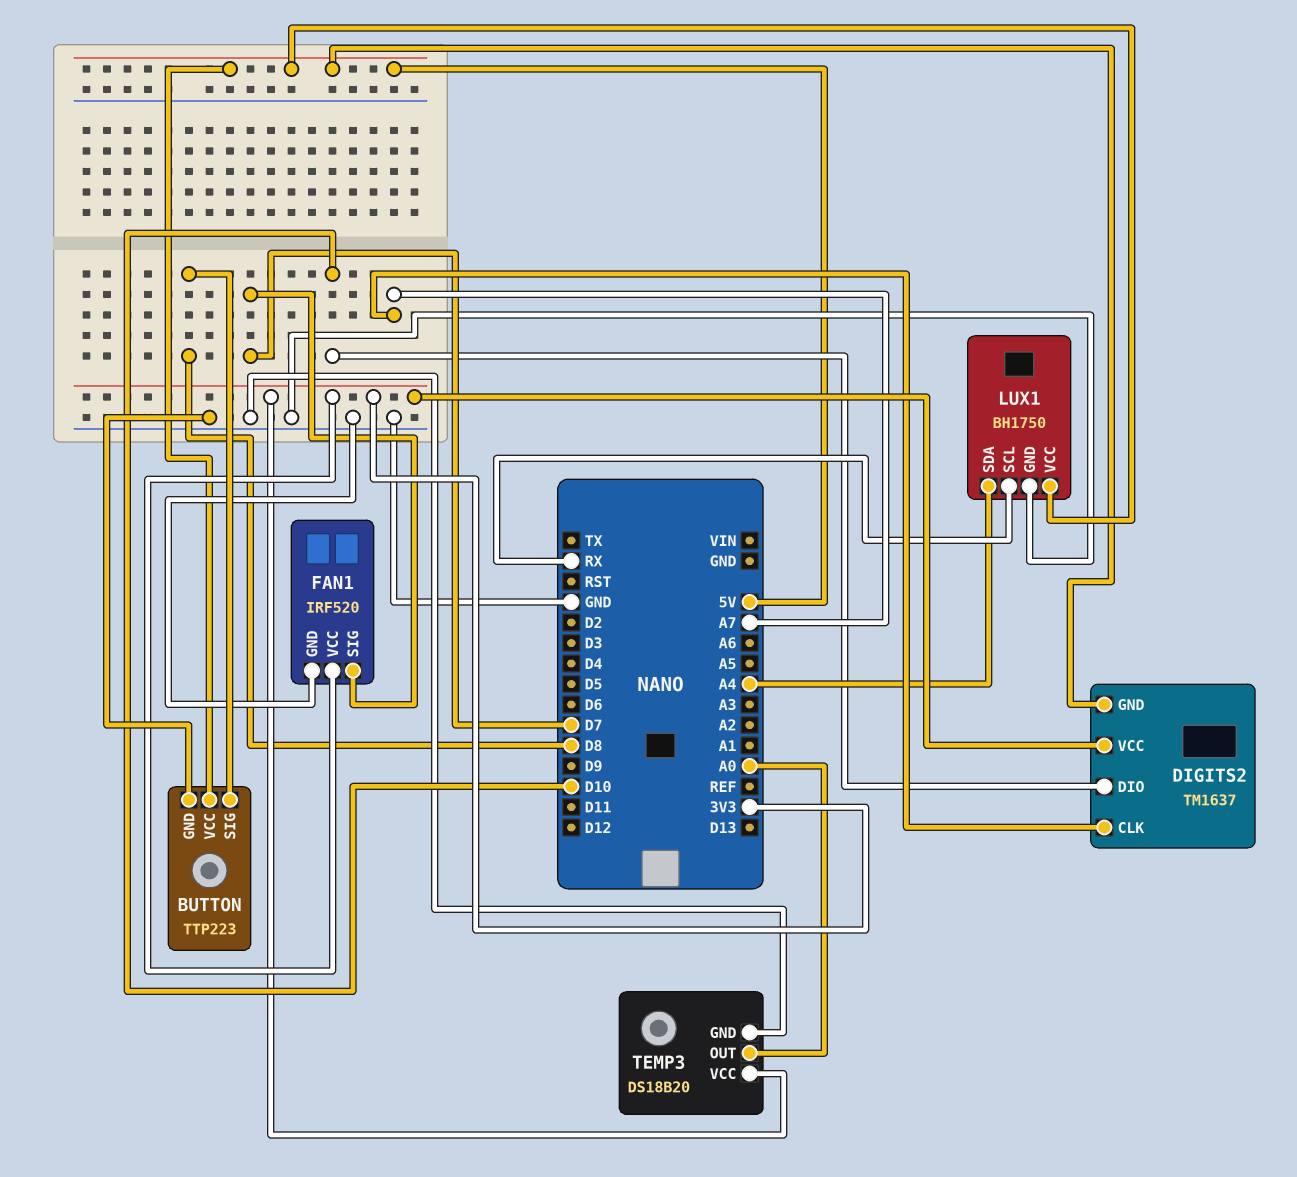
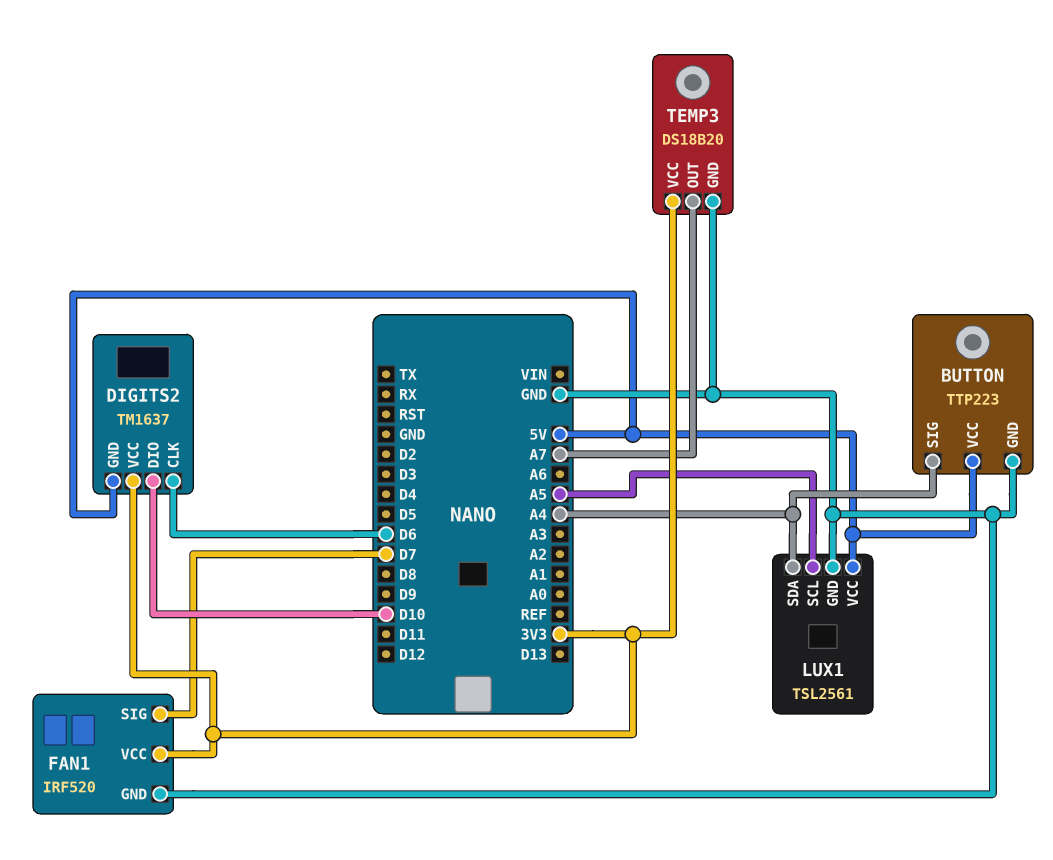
BUTTON pin SIG: D8 -> A4
DIGITS2 pin CLK: A7 -> D6
LUX1: BH1750 -> TSL2561
LUX1 pin SCL: RX -> A5
TEMP3 pin OUT: A0 -> A7

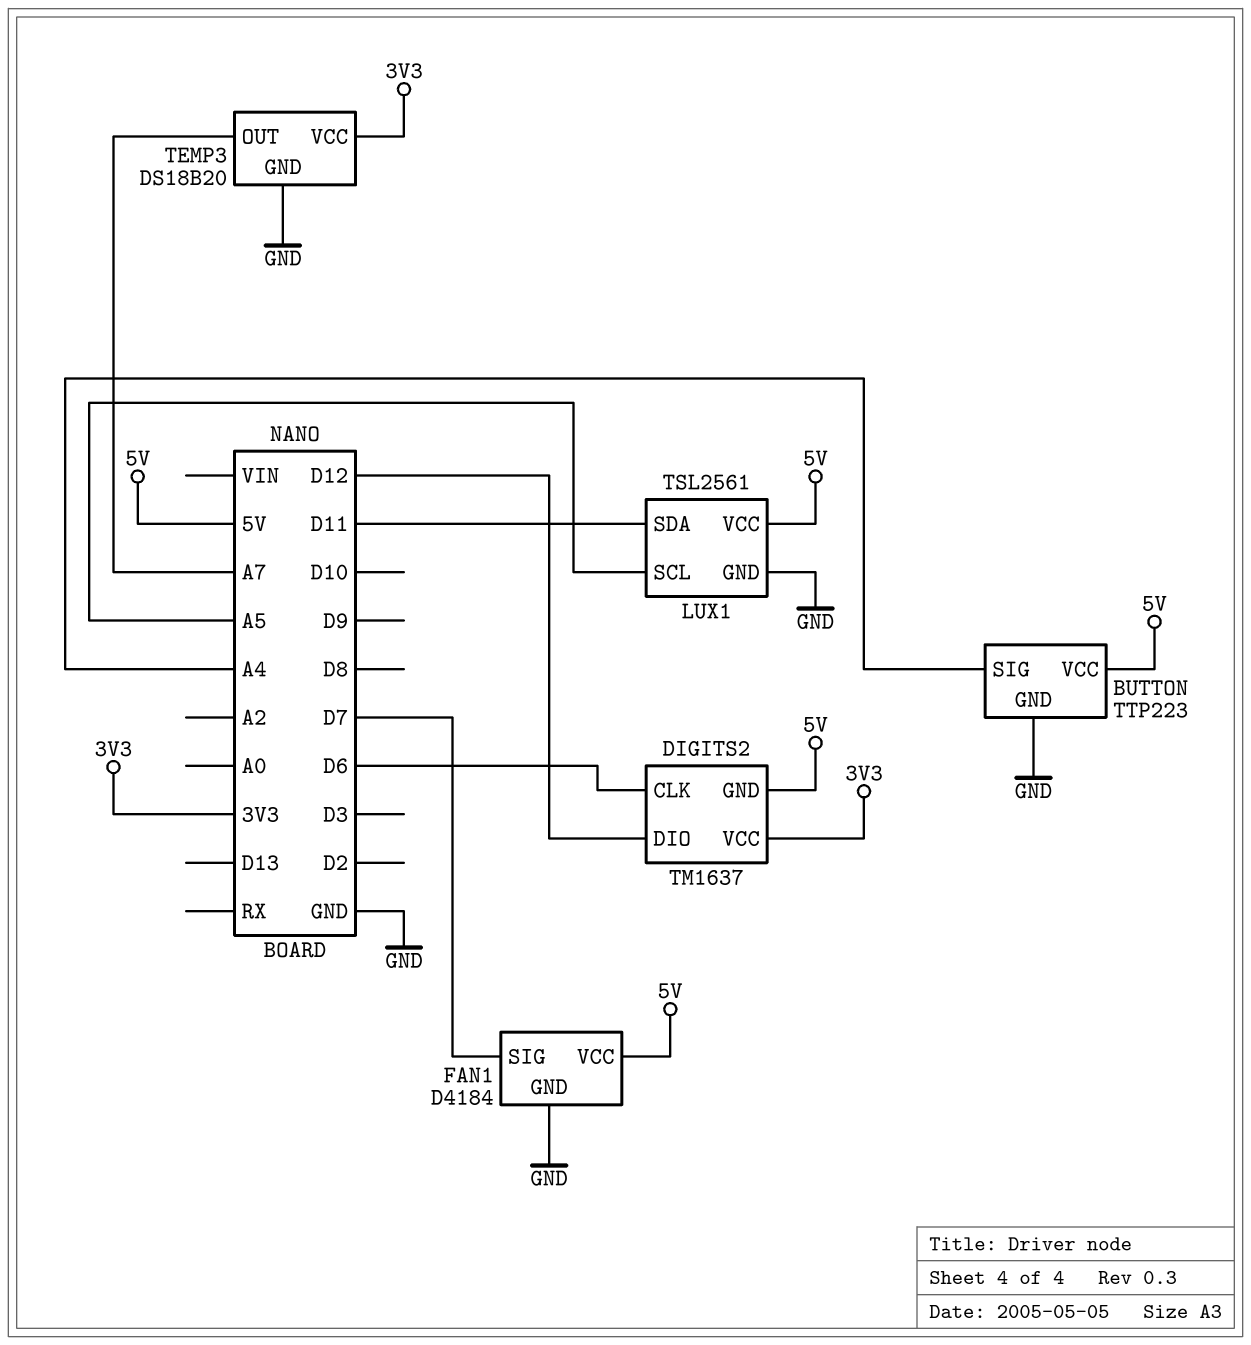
DIGITS2 pin DIO: D10 -> D12
FAN1: IRF520 -> D4184
FAN1 pin VCC: 3V3 -> 5V
LUX1 pin SDA: A4 -> D11

